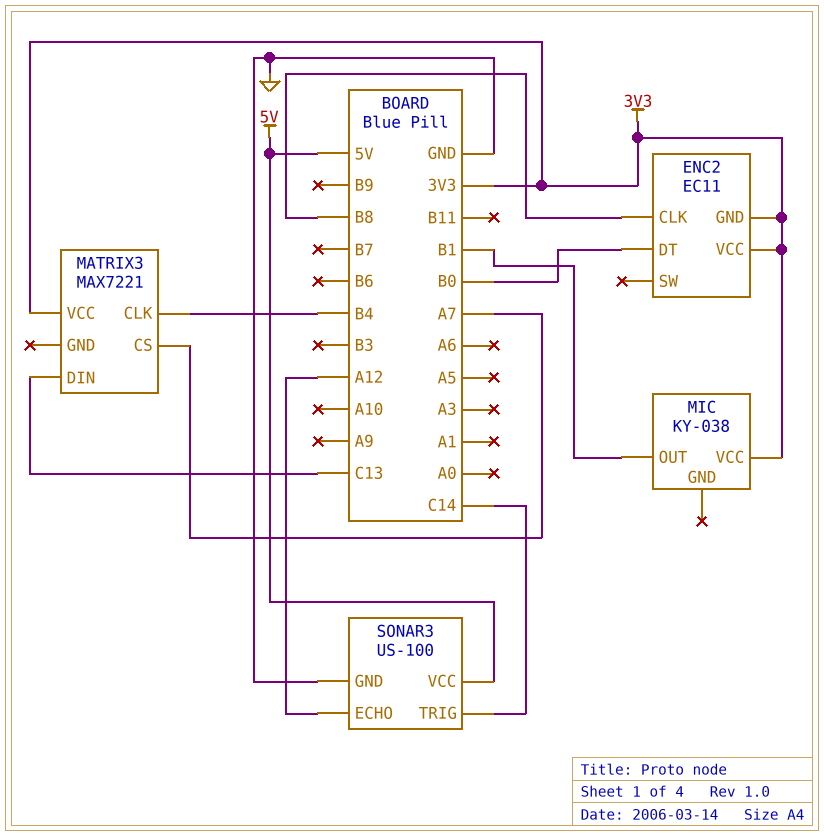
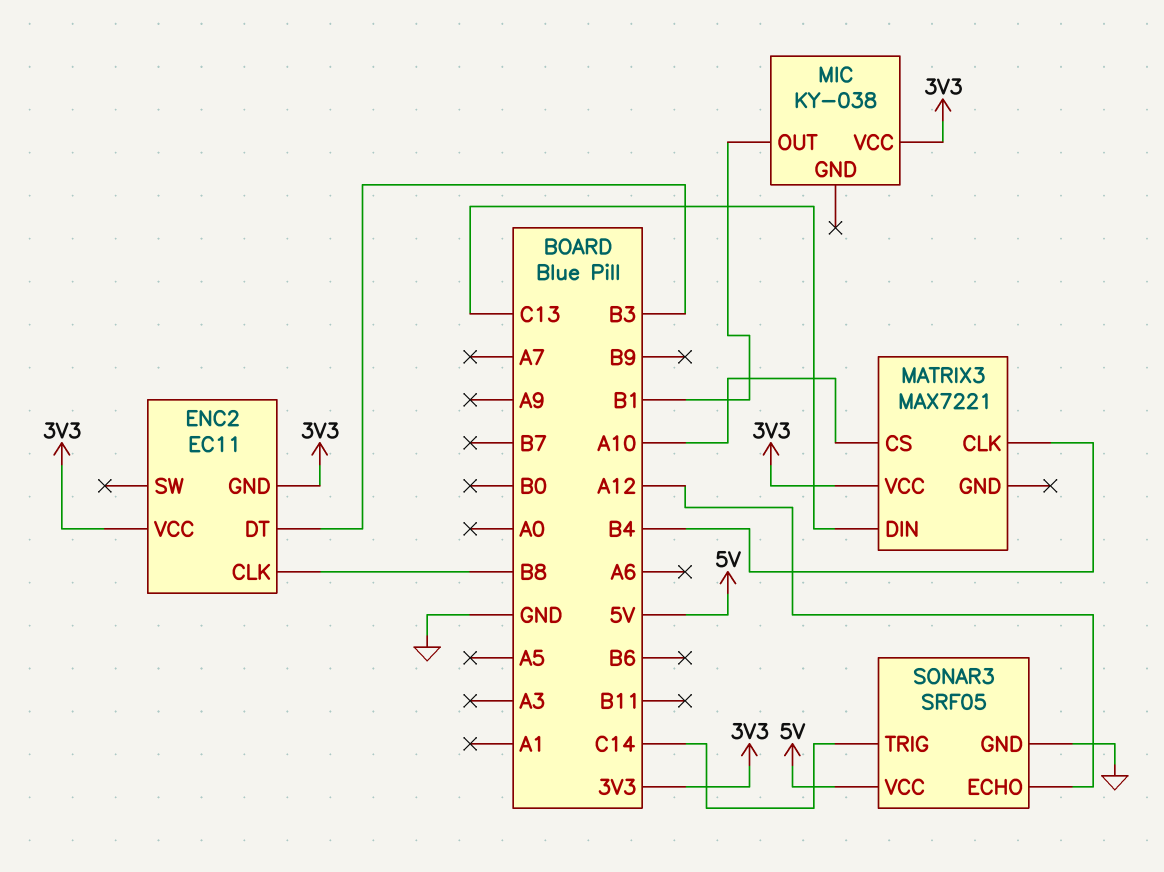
ENC2 pin DT: B0 -> B3
MATRIX3 pin CS: A7 -> A10
SONAR3: US-100 -> SRF05

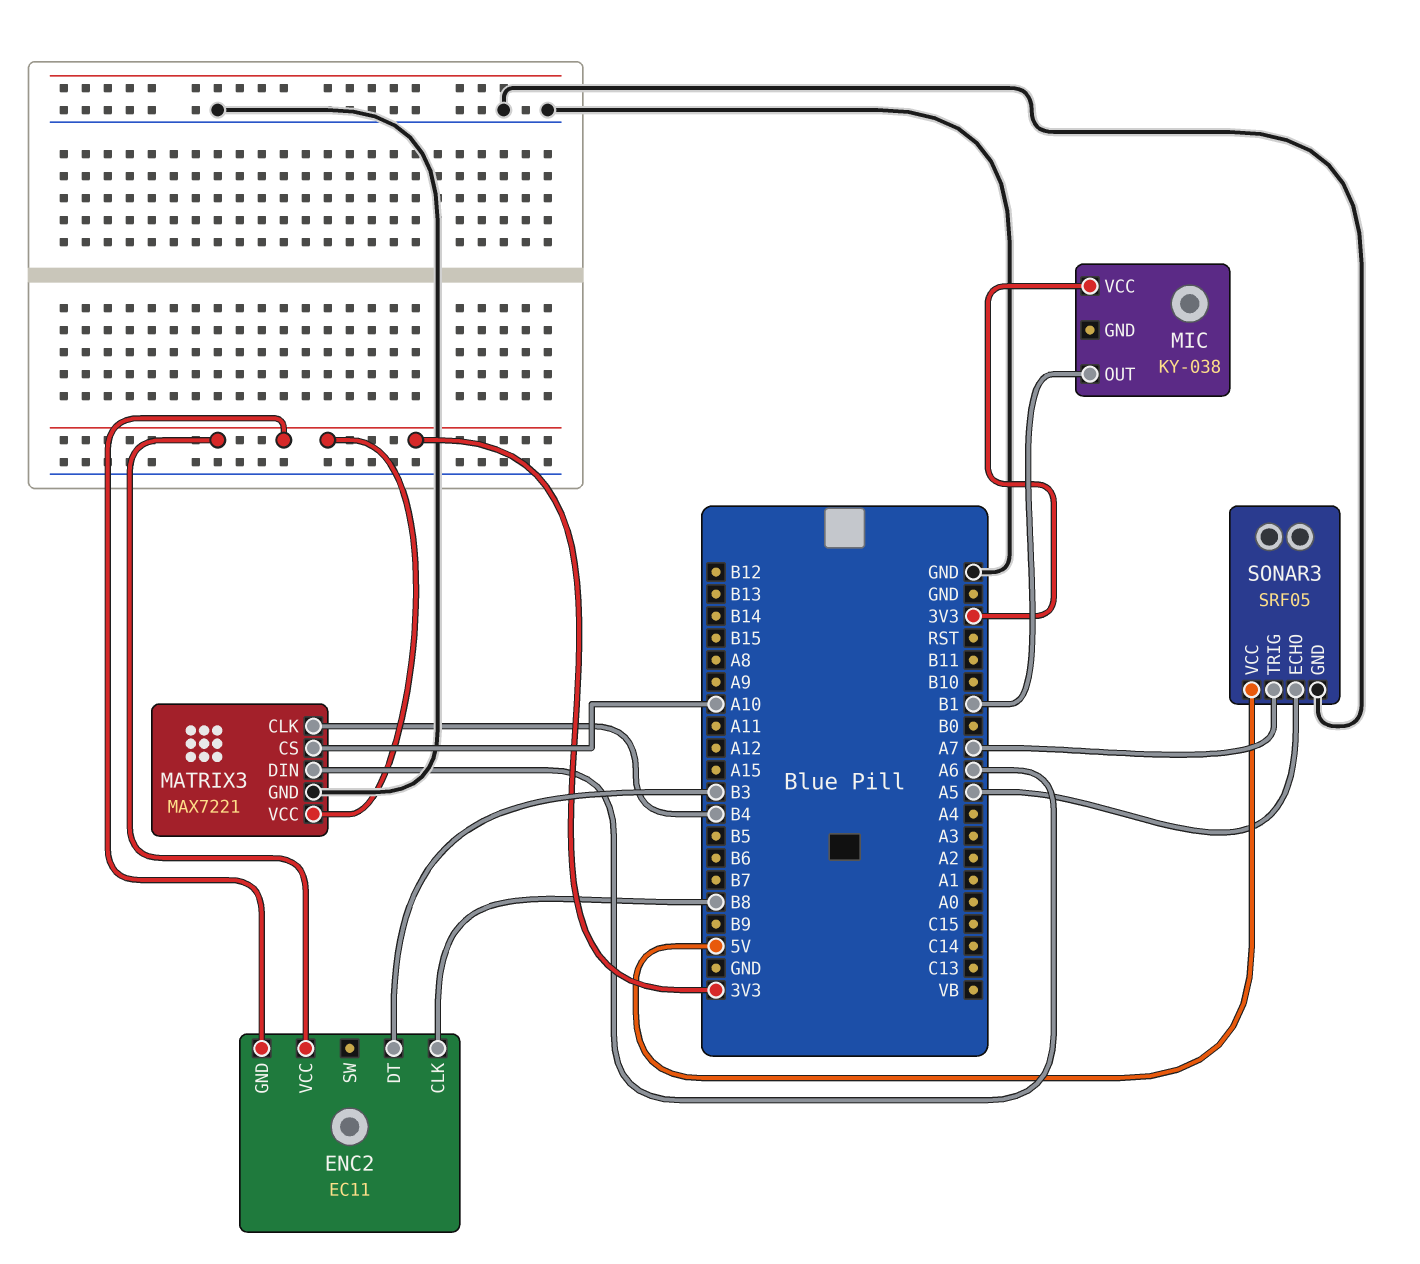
MATRIX3 pin DIN: C13 -> A6
MATRIX3 pin GND: none -> GND
SONAR3 pin ECHO: A12 -> A5
SONAR3 pin TRIG: C14 -> A7

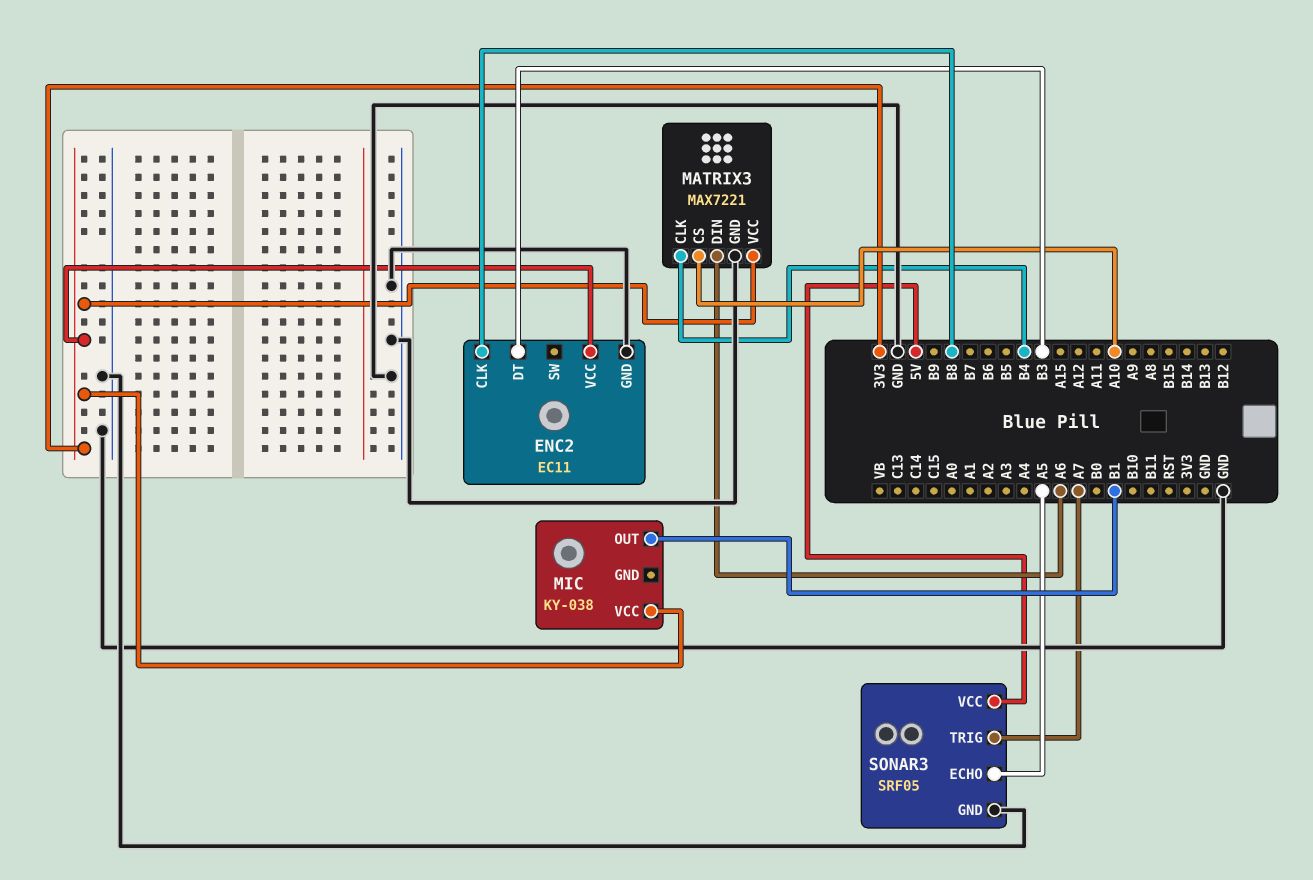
ENC2 pin GND: 3V3 -> GND

